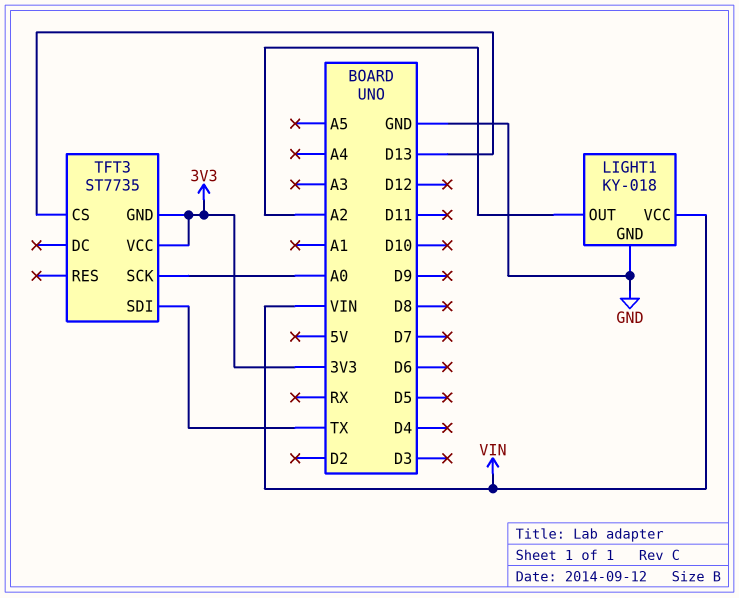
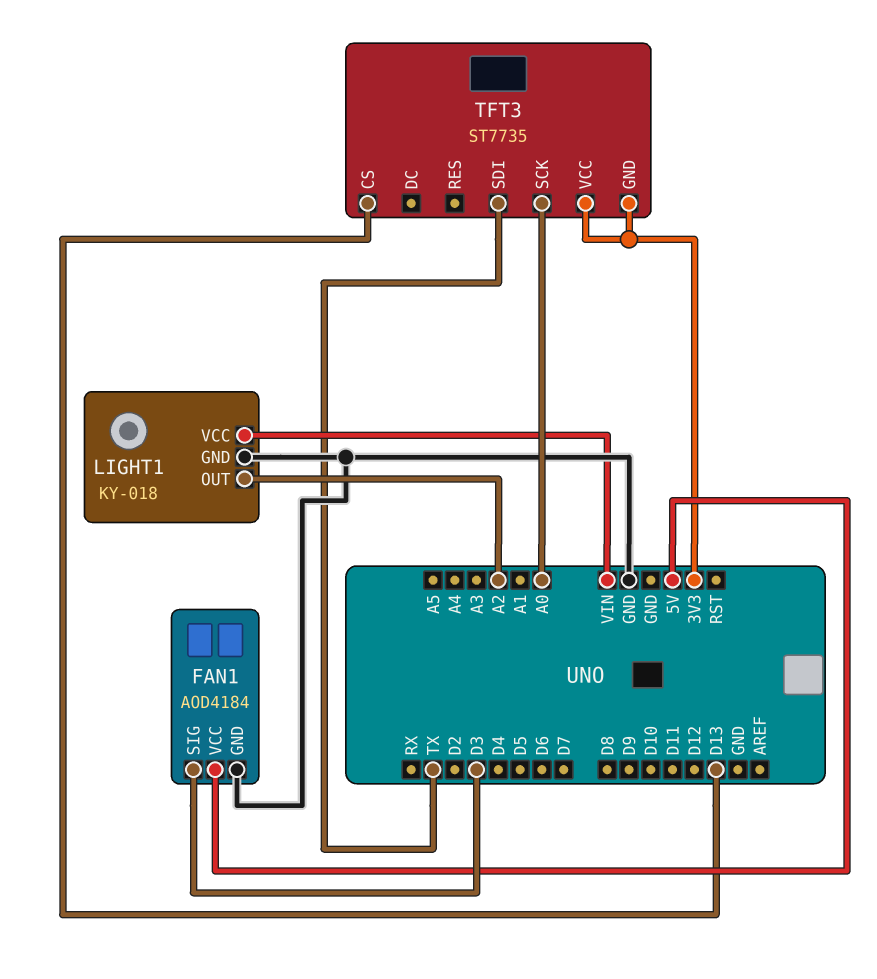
FAN1: none -> AOD4184
FAN1 pin GND: none -> GND
FAN1 pin SIG: none -> D3
FAN1 pin VCC: none -> 5V

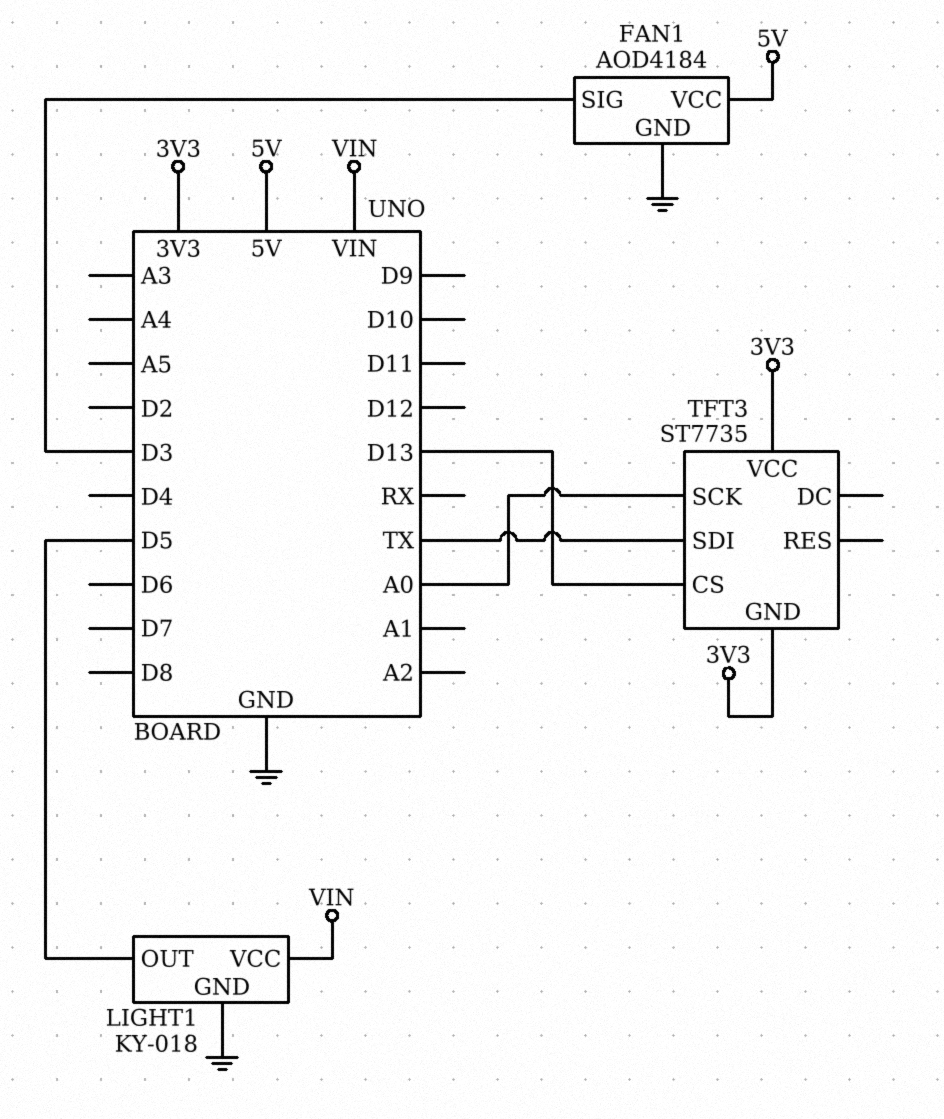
LIGHT1 pin OUT: A2 -> D5

